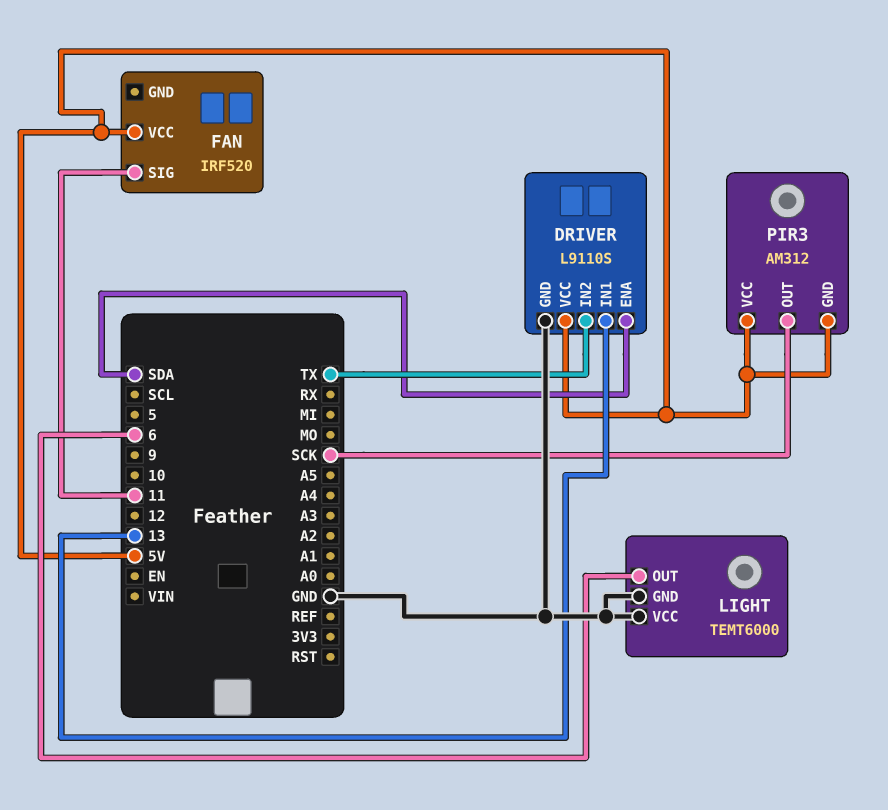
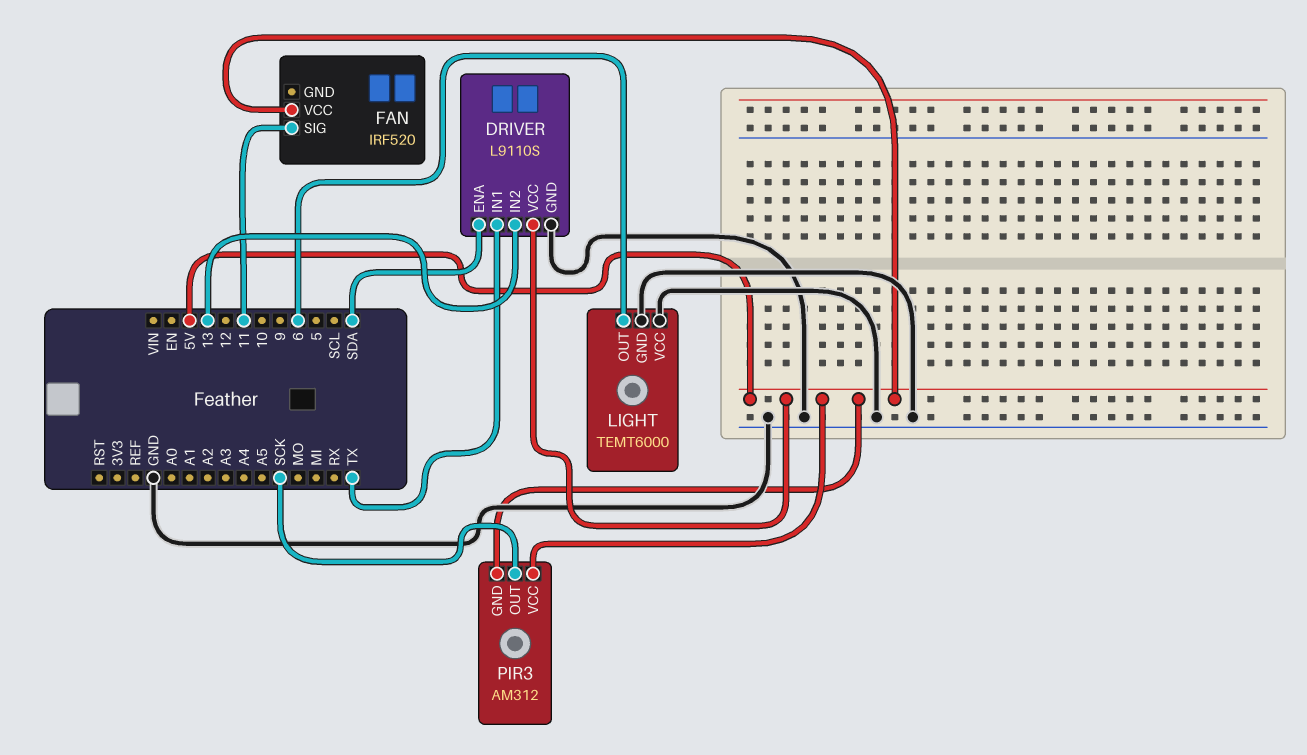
DRIVER pin IN1: 13 -> TX
DRIVER pin IN2: TX -> 13

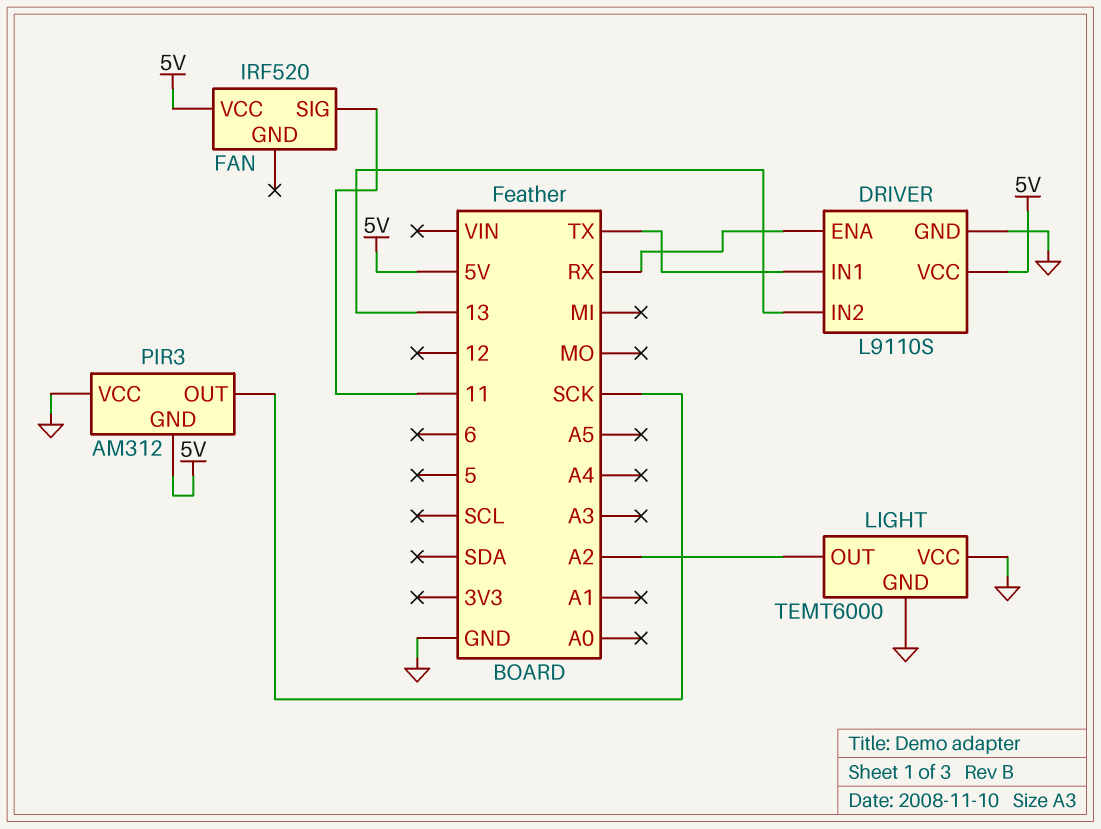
DRIVER pin ENA: SDA -> RX
LIGHT pin OUT: 6 -> A2
PIR3 pin VCC: 5V -> GND

